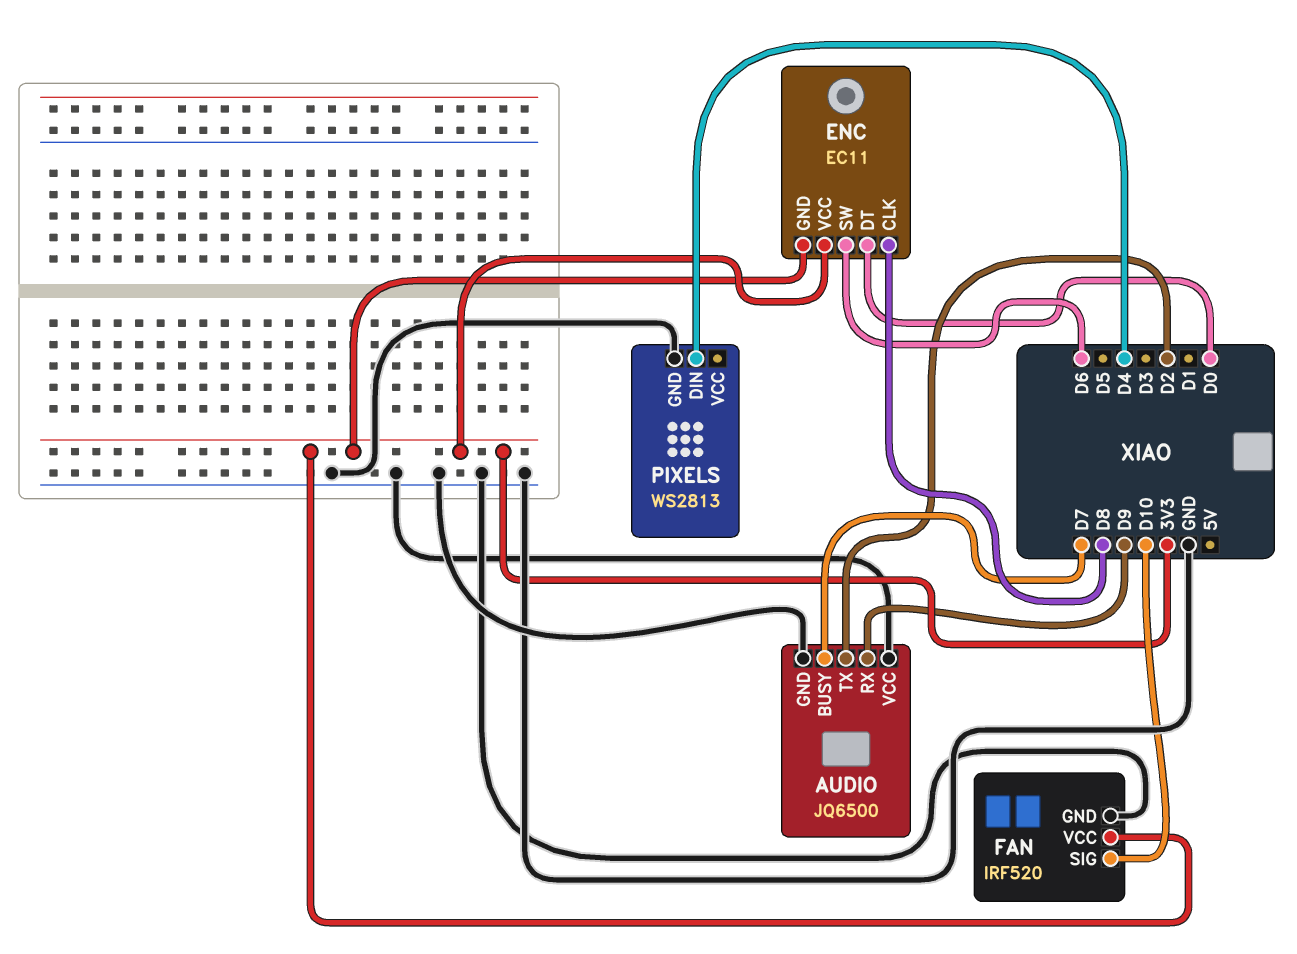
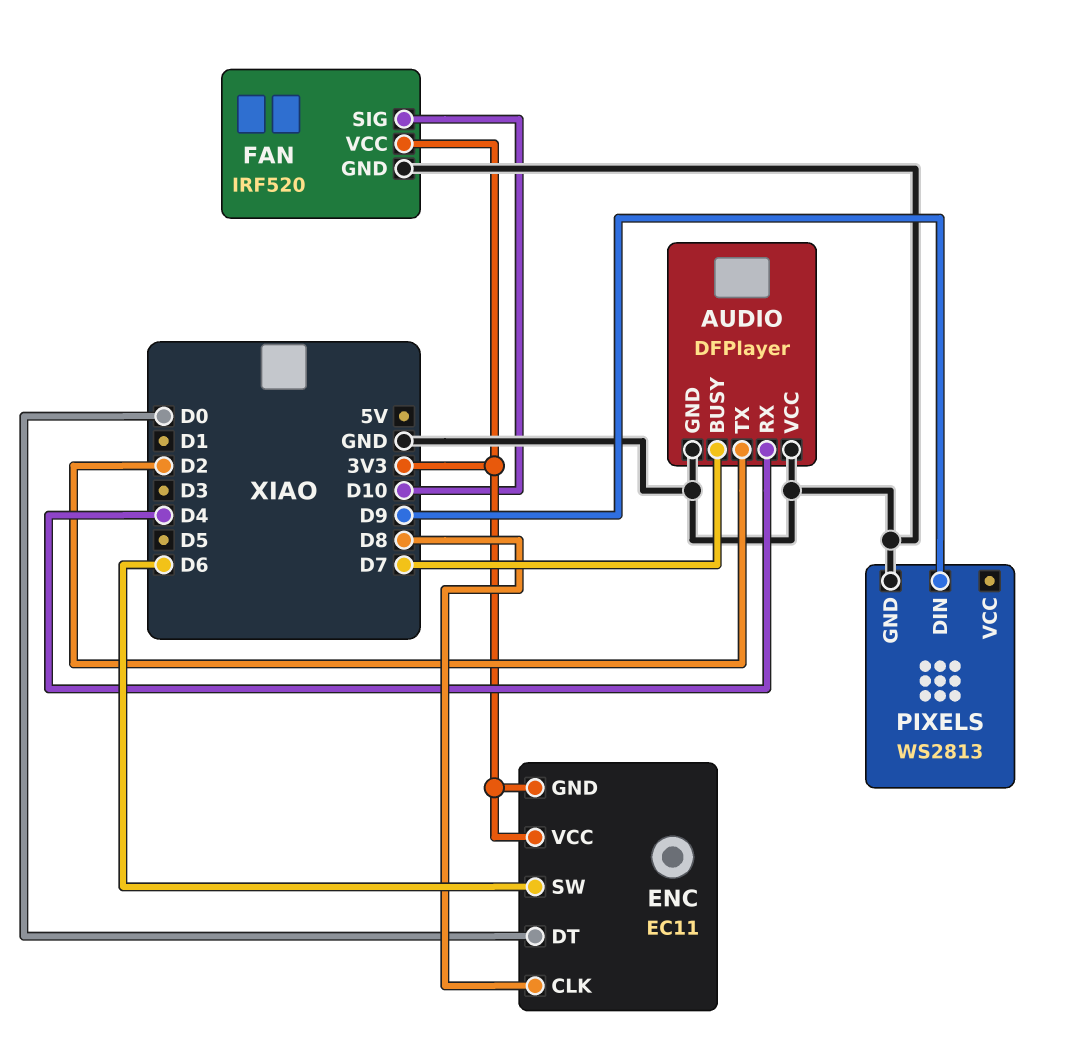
AUDIO: JQ6500 -> DFPlayer
AUDIO pin RX: D9 -> D4
PIXELS pin DIN: D4 -> D9

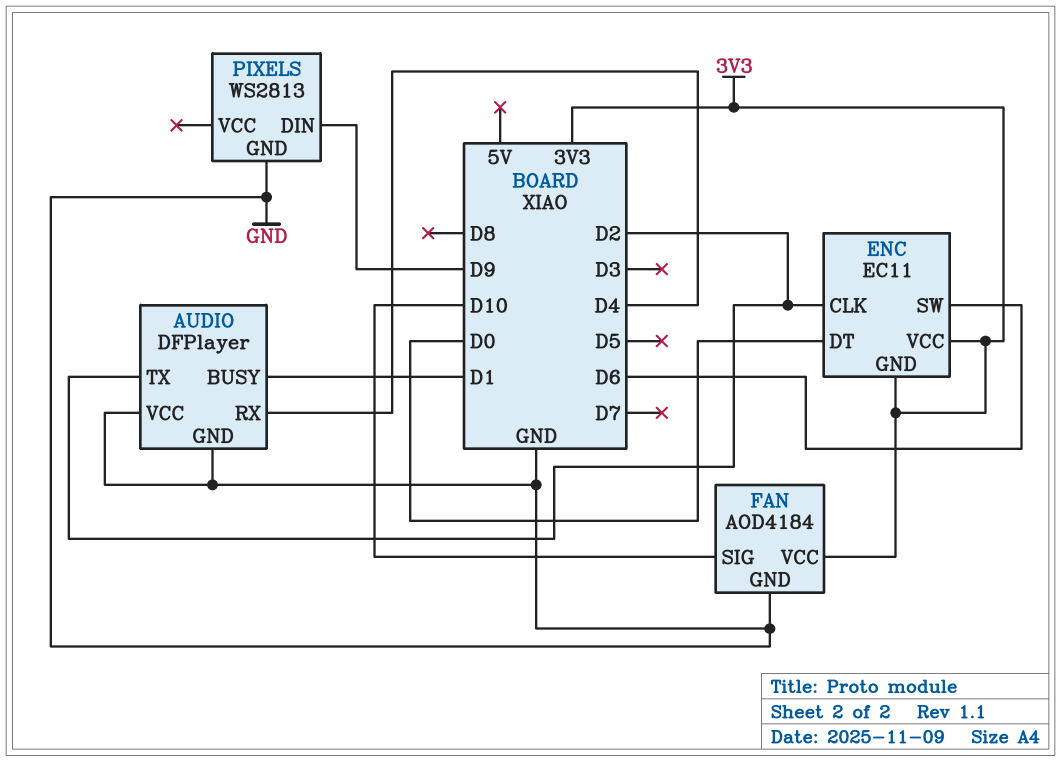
AUDIO pin BUSY: D7 -> D1
ENC pin CLK: D8 -> D2
FAN: IRF520 -> AOD4184

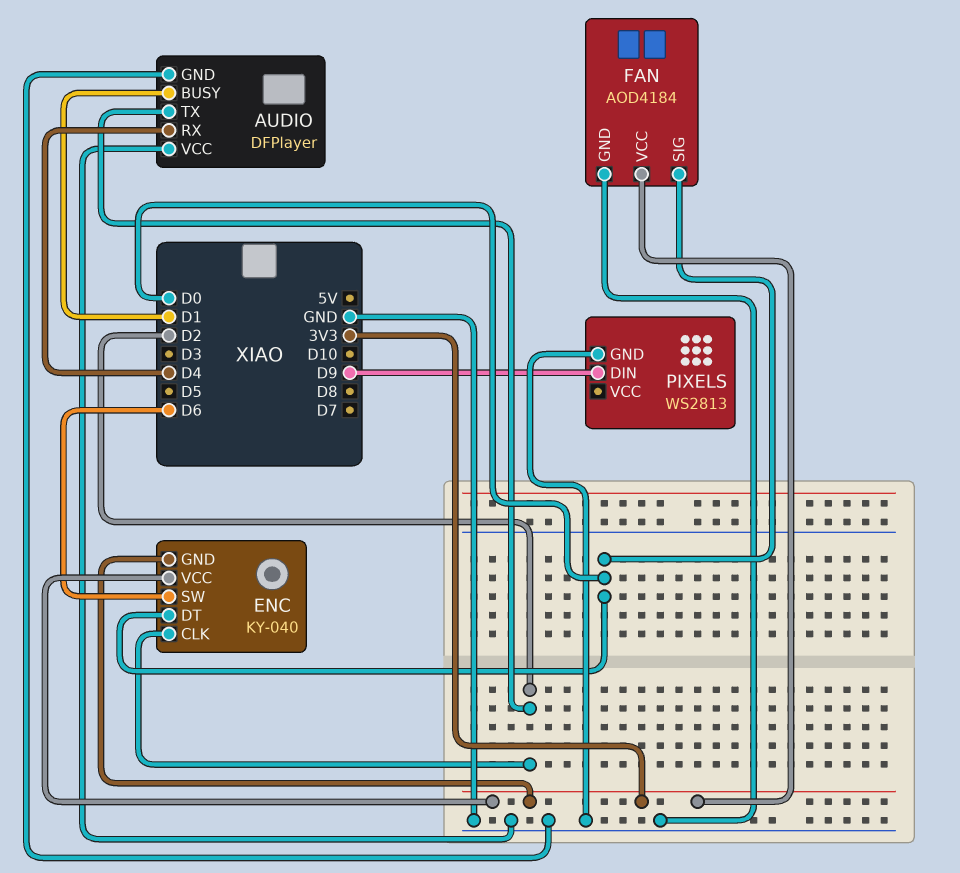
ENC: EC11 -> KY-040
FAN pin SIG: D10 -> D0

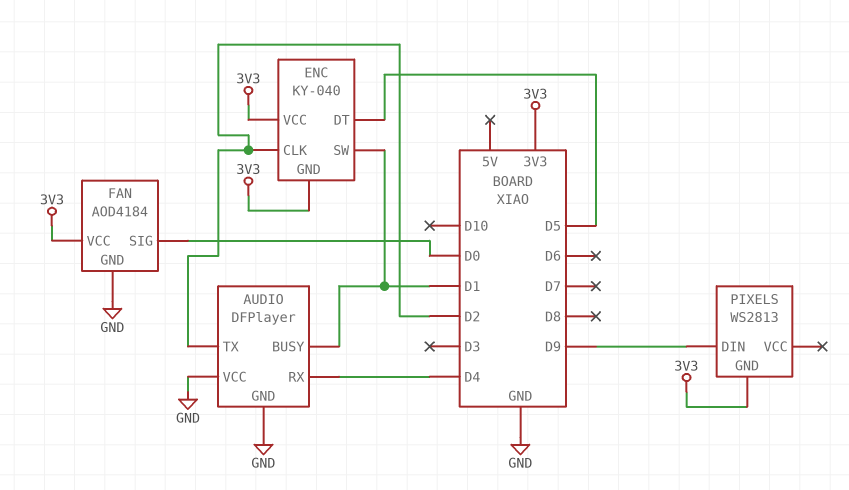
ENC pin DT: D0 -> D5
ENC pin SW: D6 -> D1
PIXELS pin GND: GND -> 3V3

